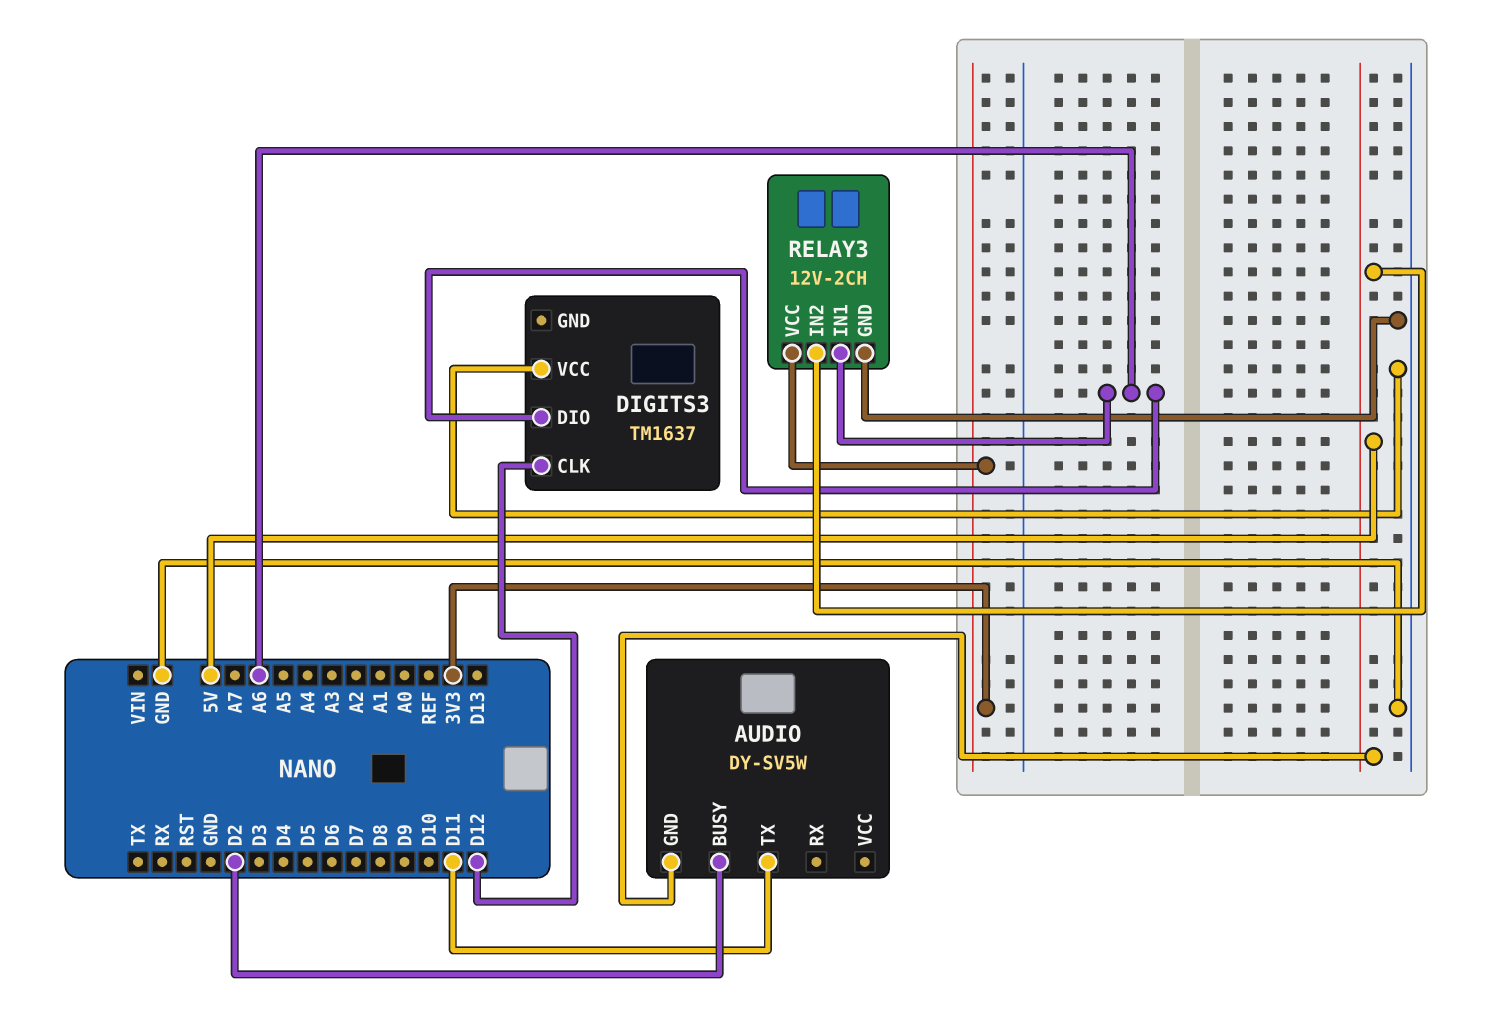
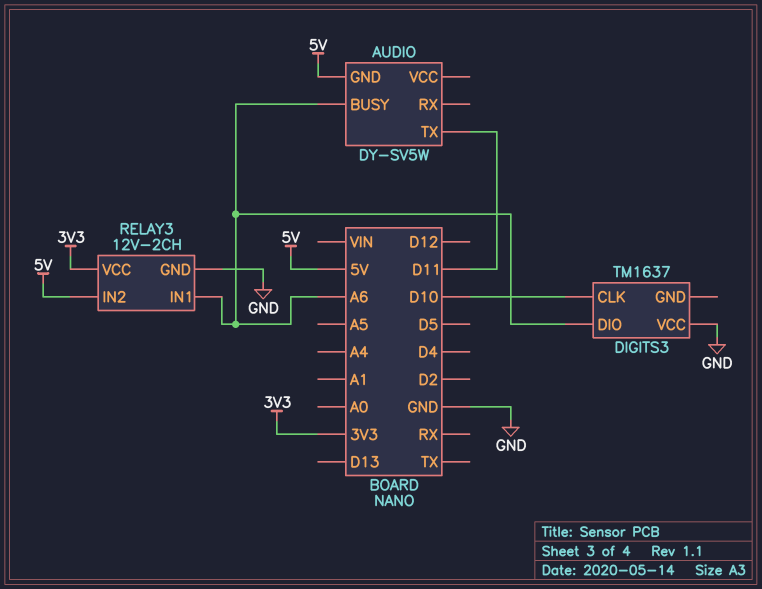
AUDIO pin BUSY: D2 -> A6
DIGITS3 pin CLK: D12 -> D10

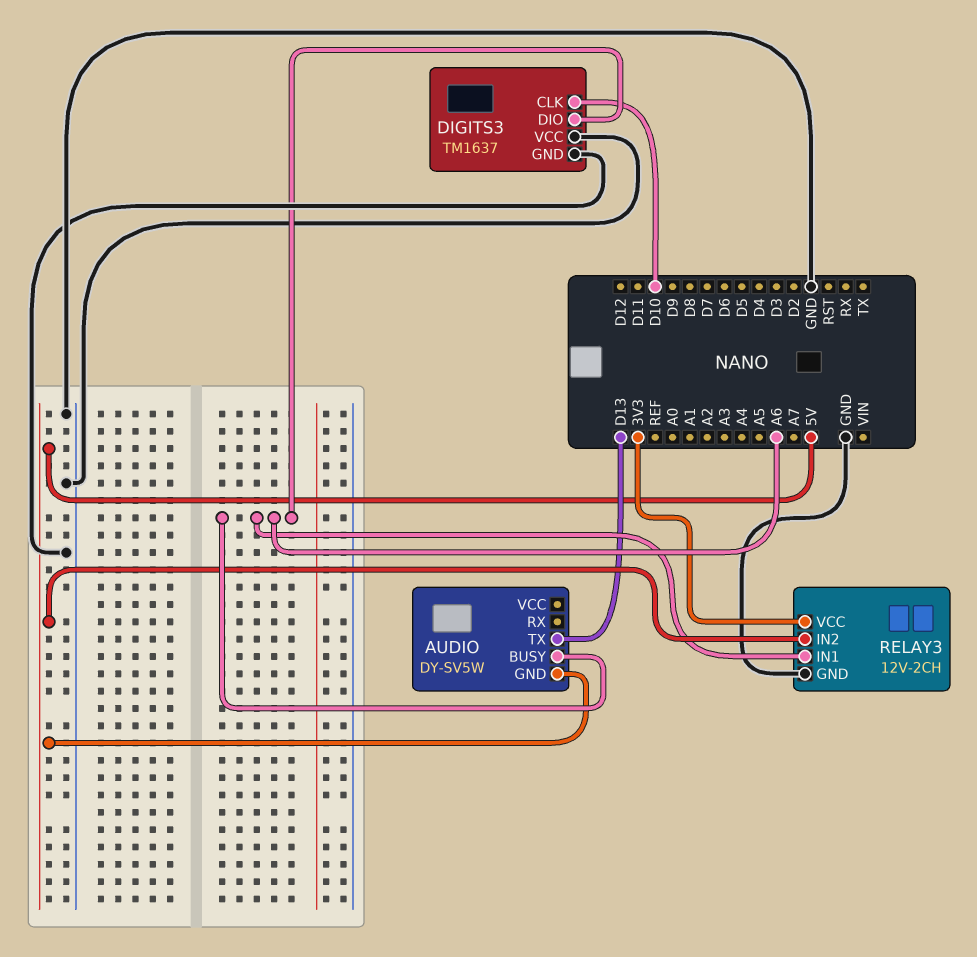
AUDIO pin TX: D11 -> D13
DIGITS3 pin GND: none -> GND

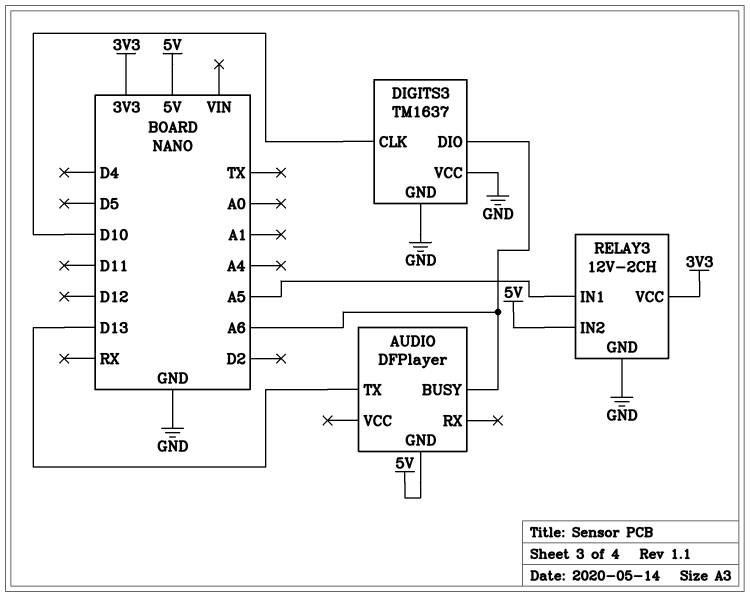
AUDIO: DY-SV5W -> DFPlayer
RELAY3 pin IN1: A6 -> A5

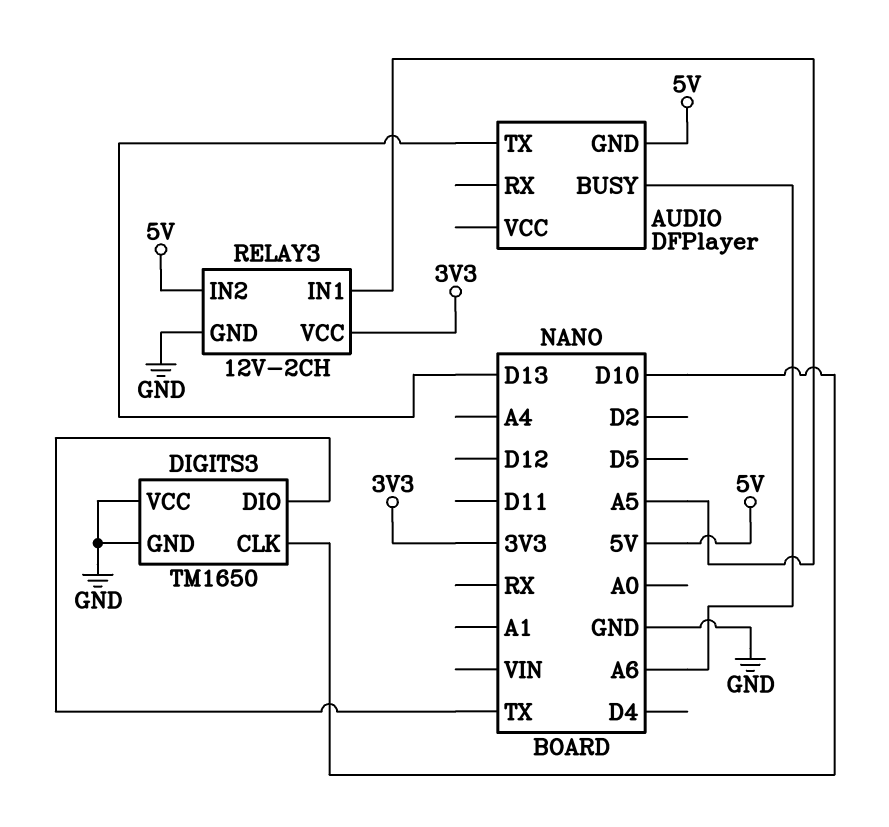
DIGITS3: TM1637 -> TM1650
DIGITS3 pin DIO: A6 -> TX

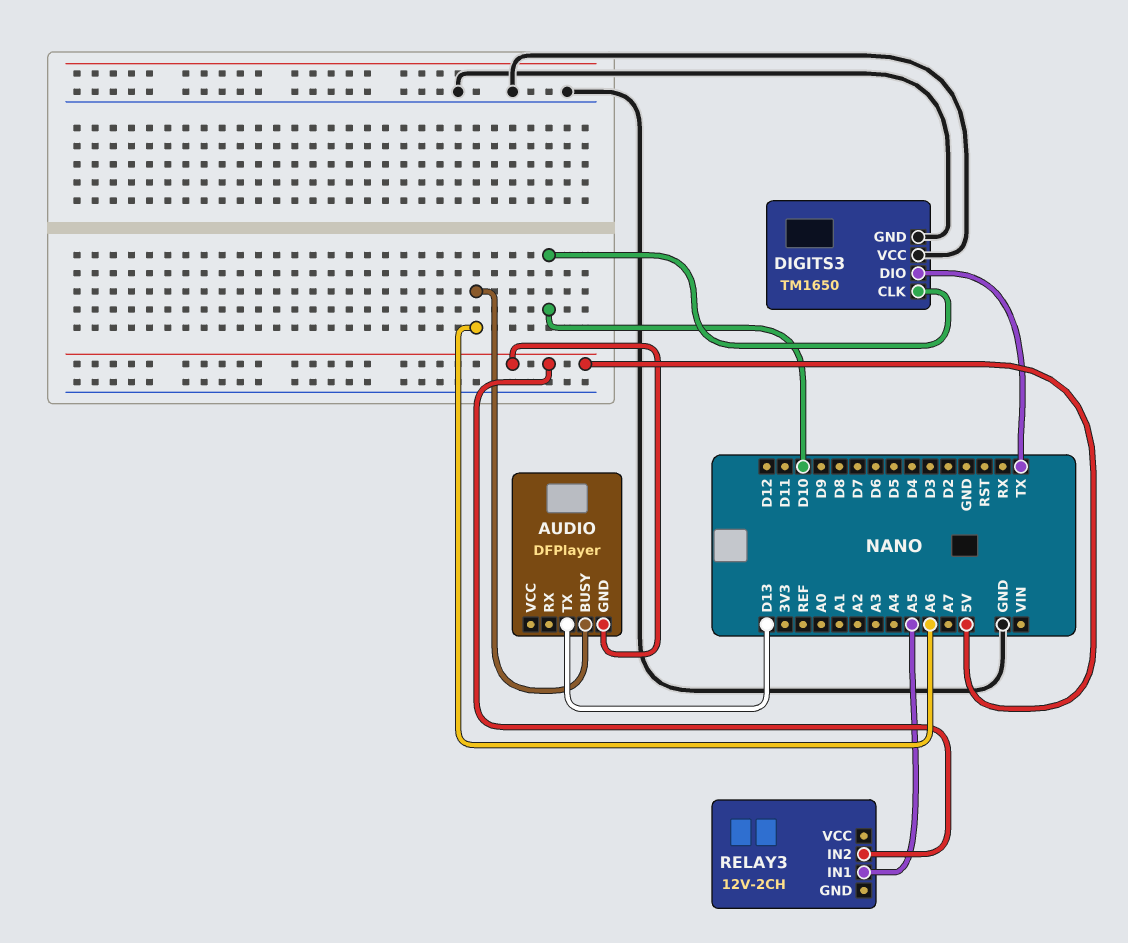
RELAY3 pin GND: GND -> none
RELAY3 pin VCC: 3V3 -> none

